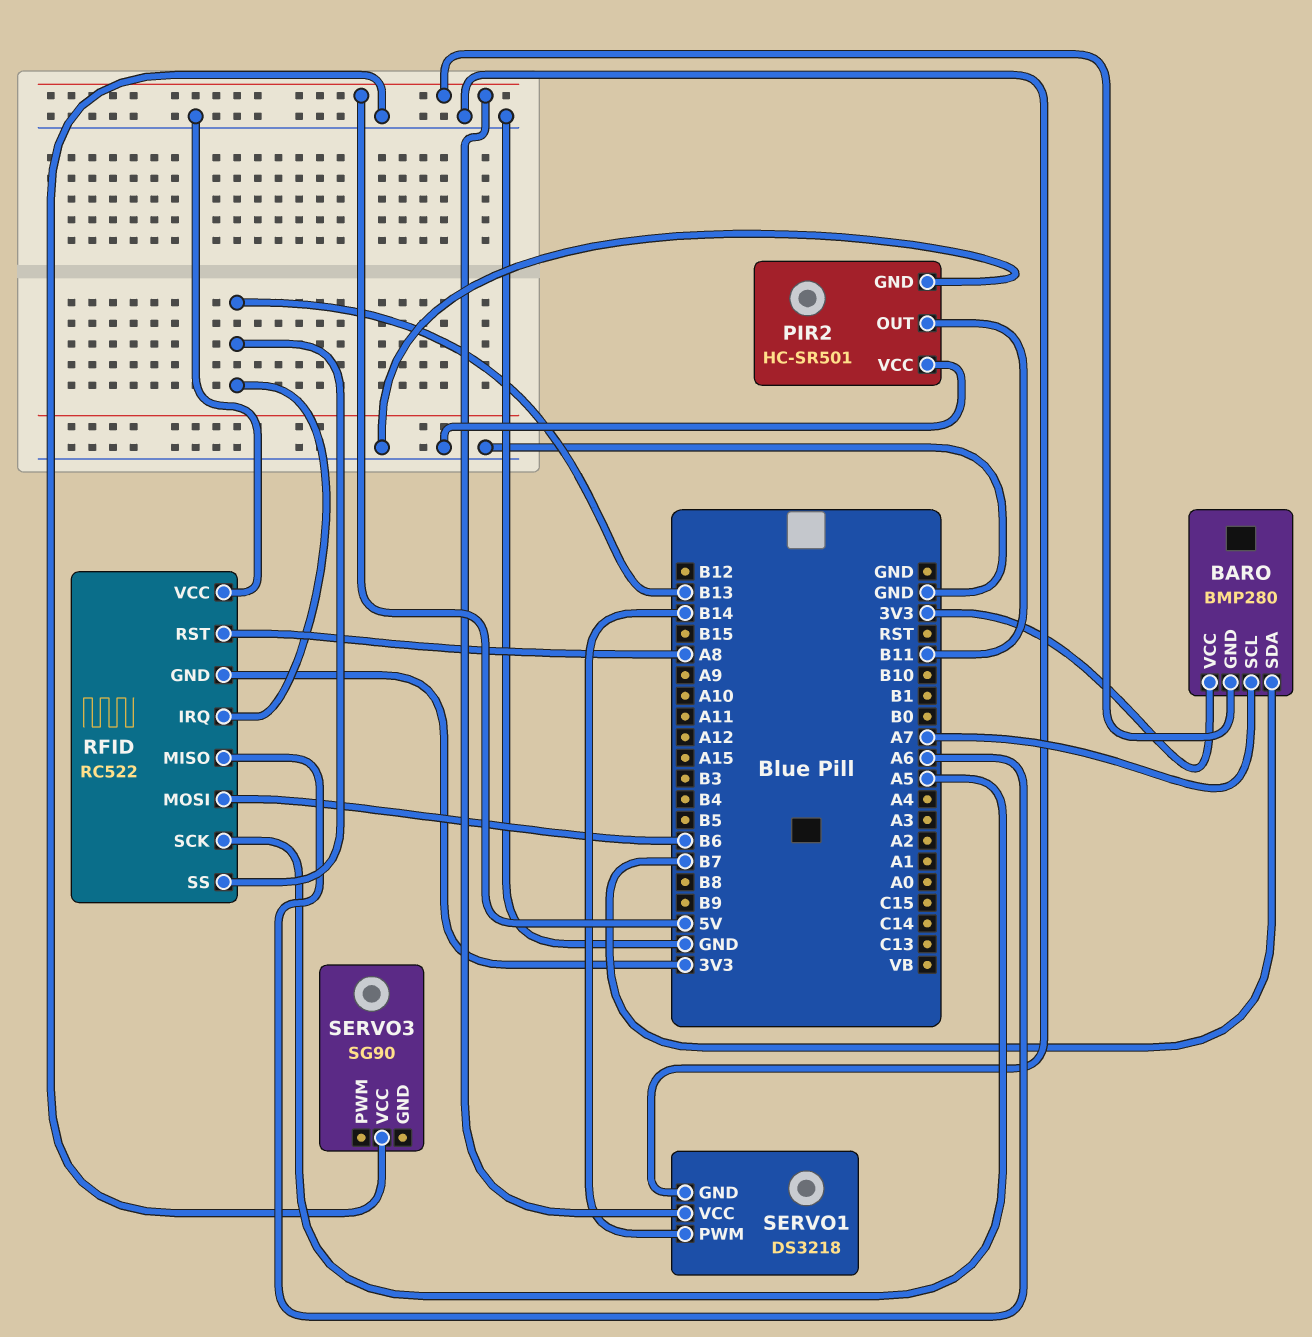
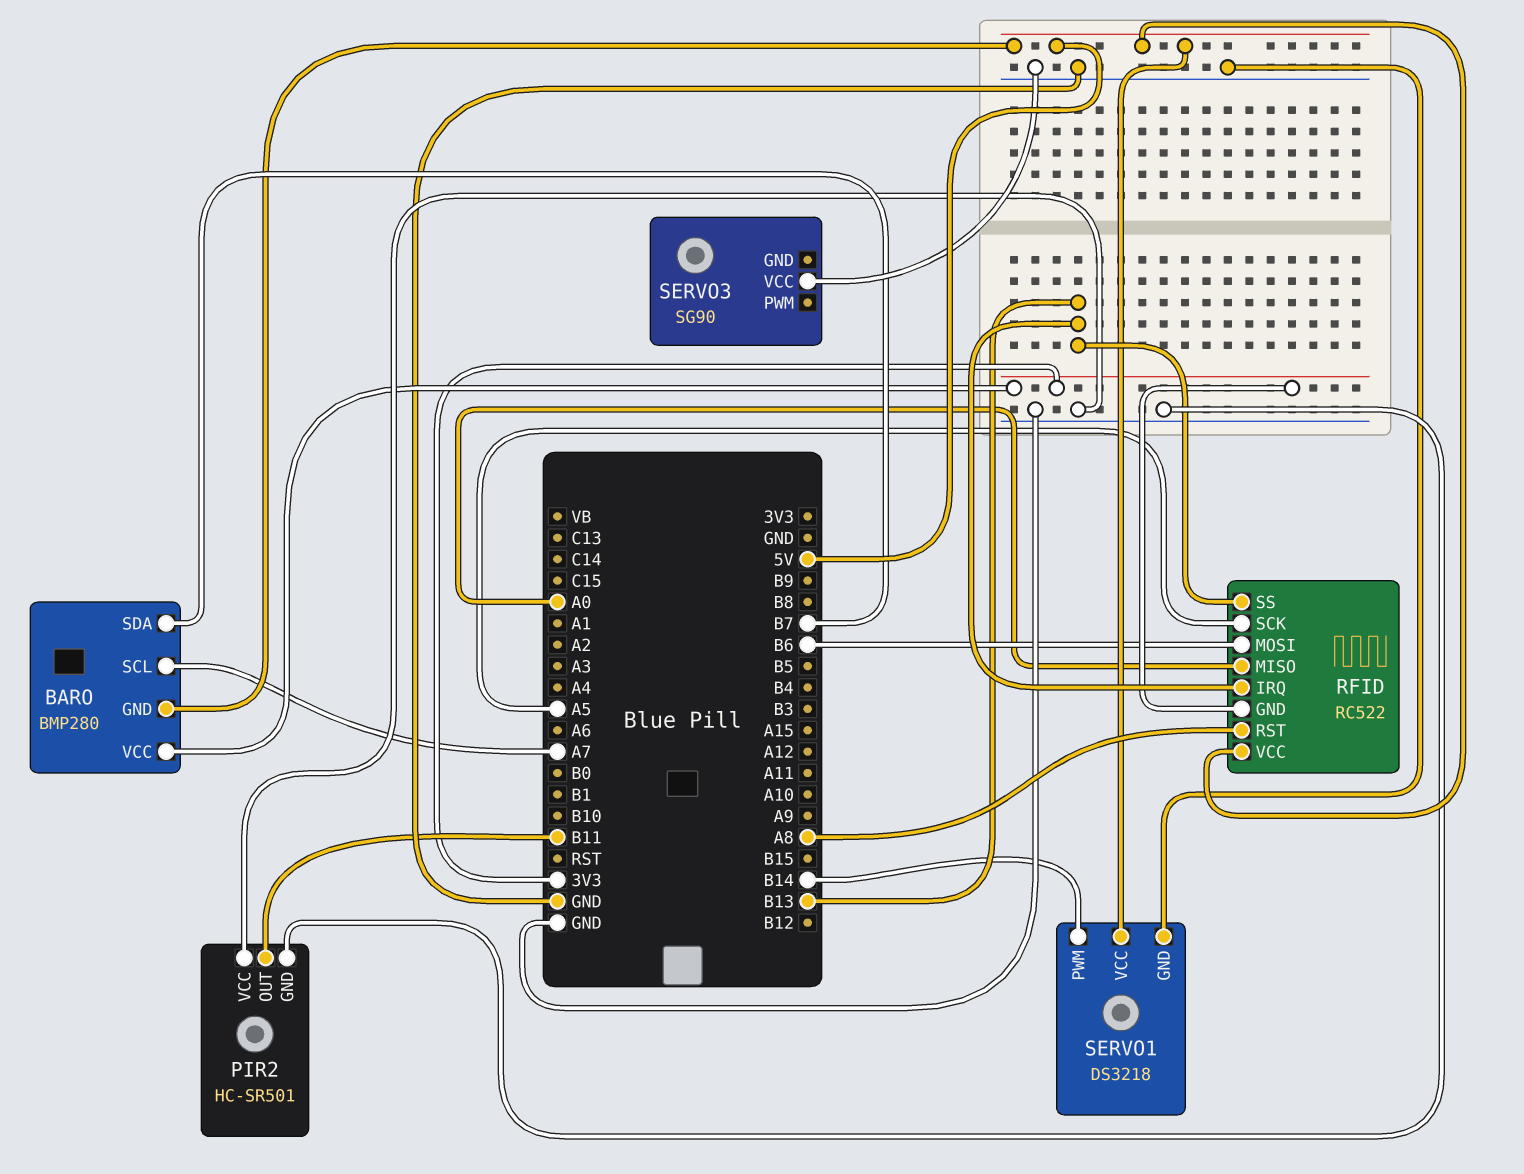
RFID pin MISO: A6 -> A0
RFID pin VCC: GND -> 5V

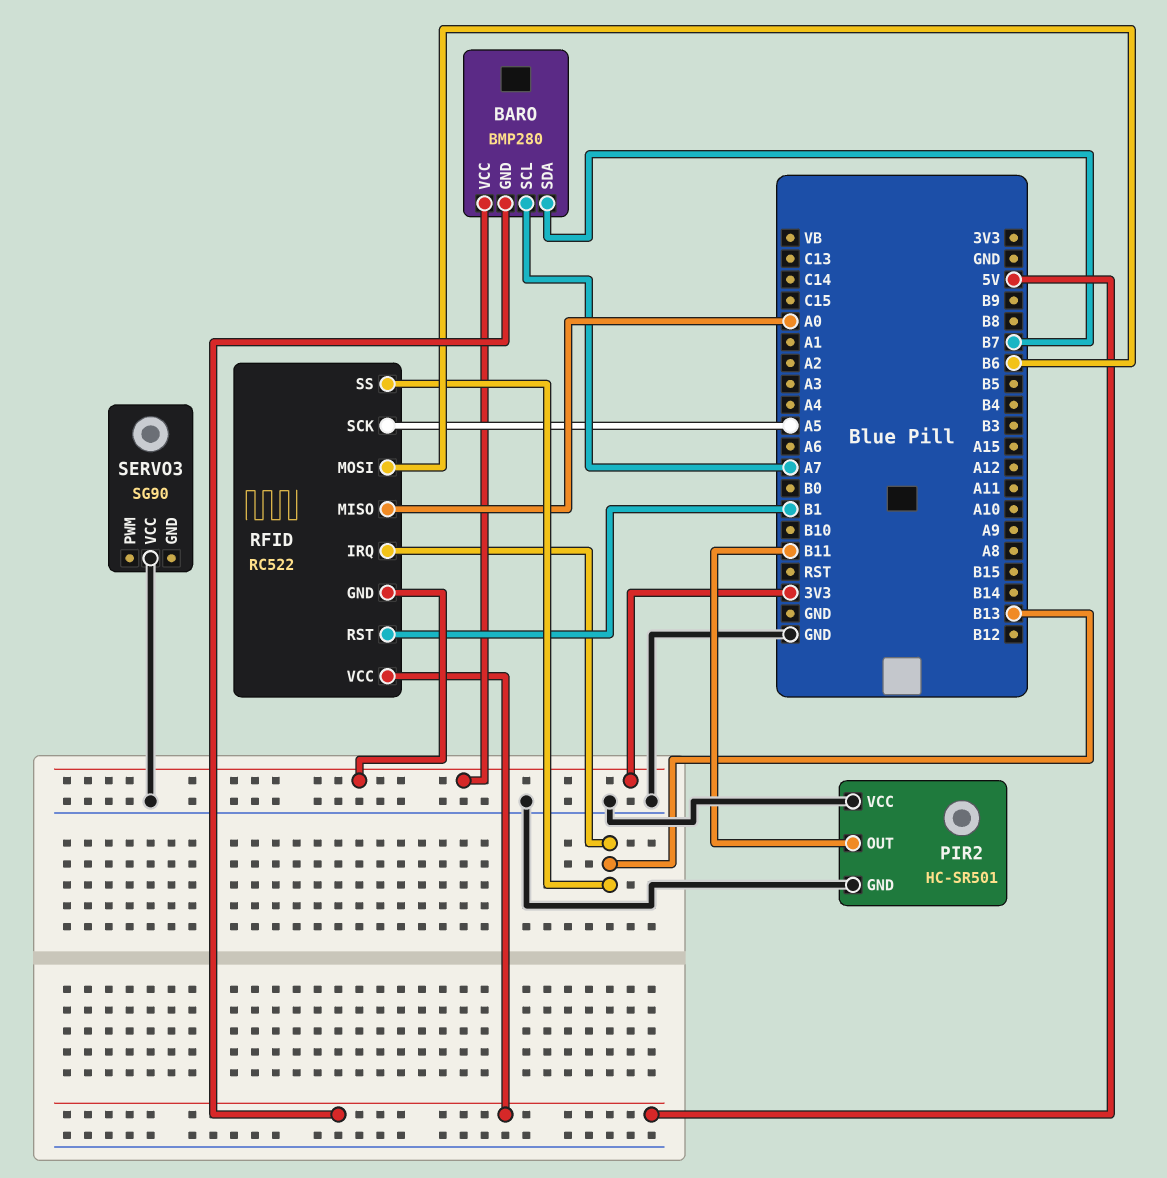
RFID pin RST: A8 -> B1
SERVO1: DS3218 -> none
SERVO1 pin GND: GND -> none
SERVO1 pin PWM: B14 -> none
SERVO1 pin VCC: 5V -> none

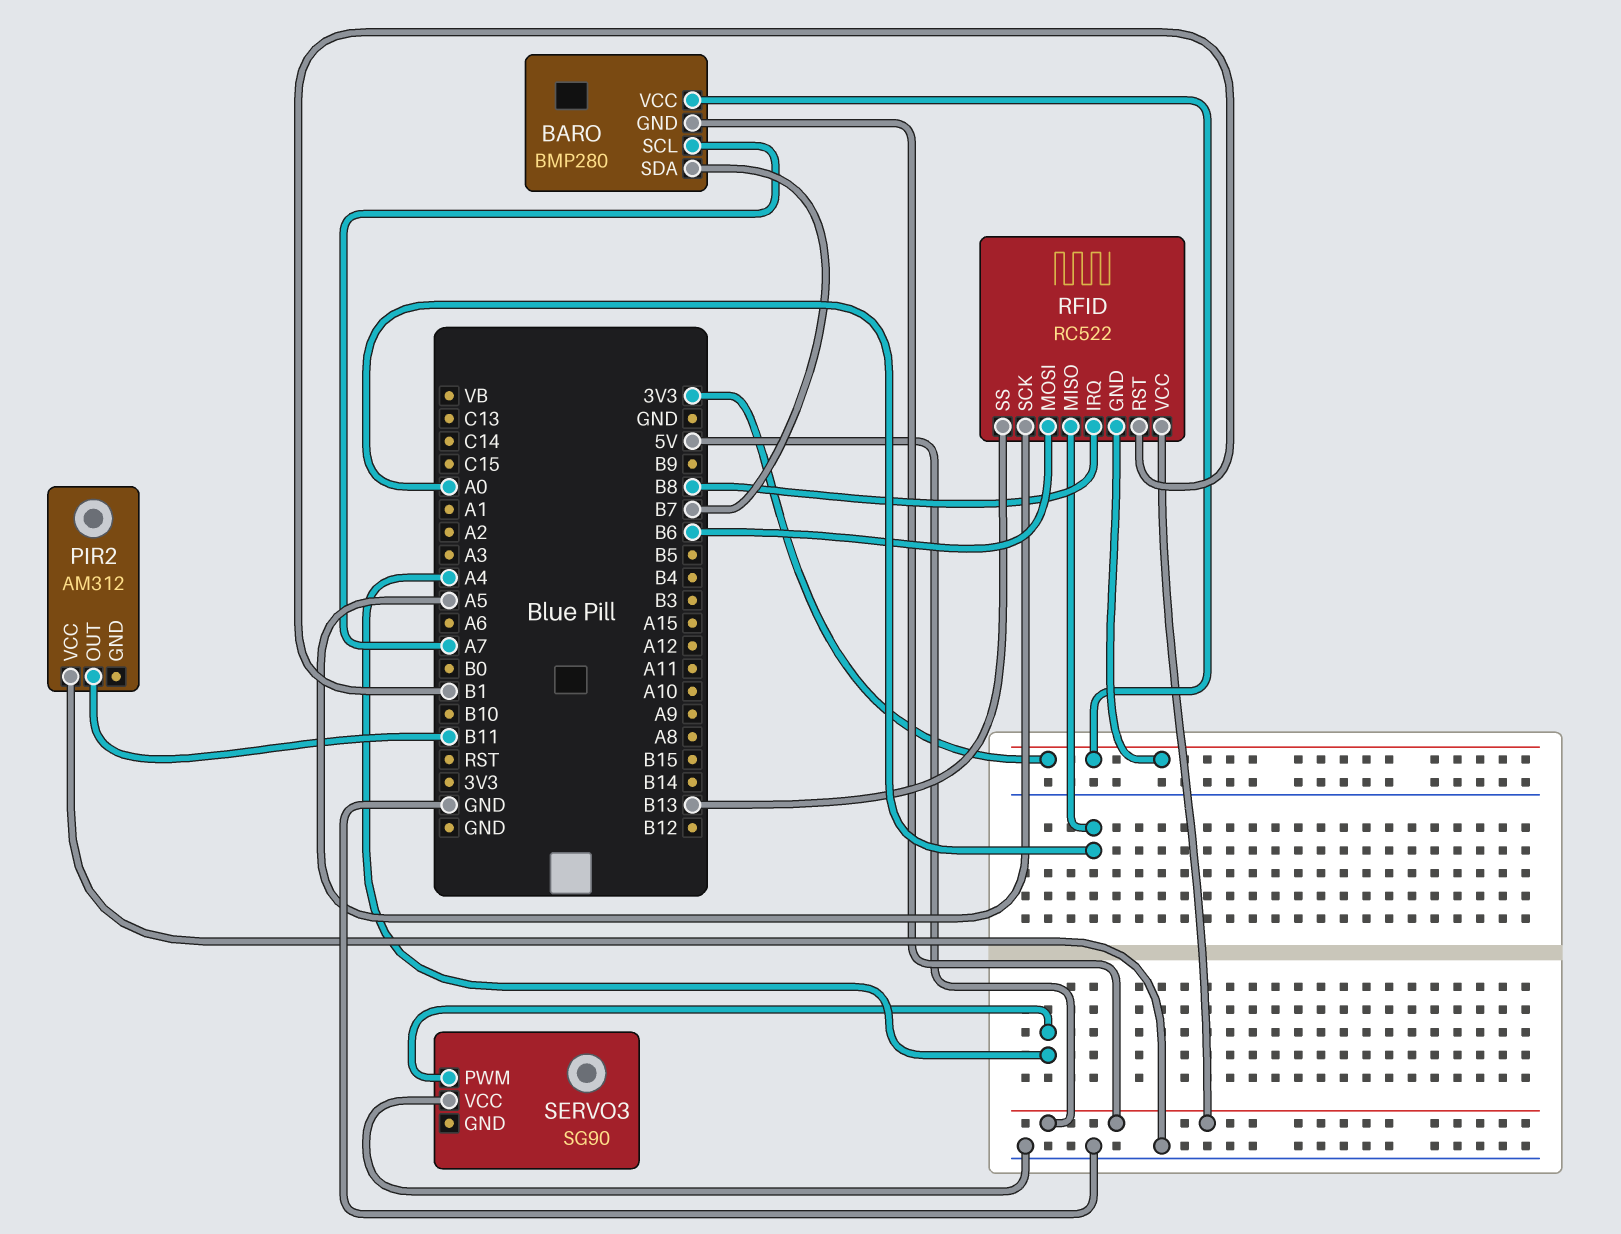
PIR2: HC-SR501 -> AM312
PIR2 pin GND: GND -> none
RFID pin IRQ: B13 -> B8
SERVO3 pin PWM: none -> A4

